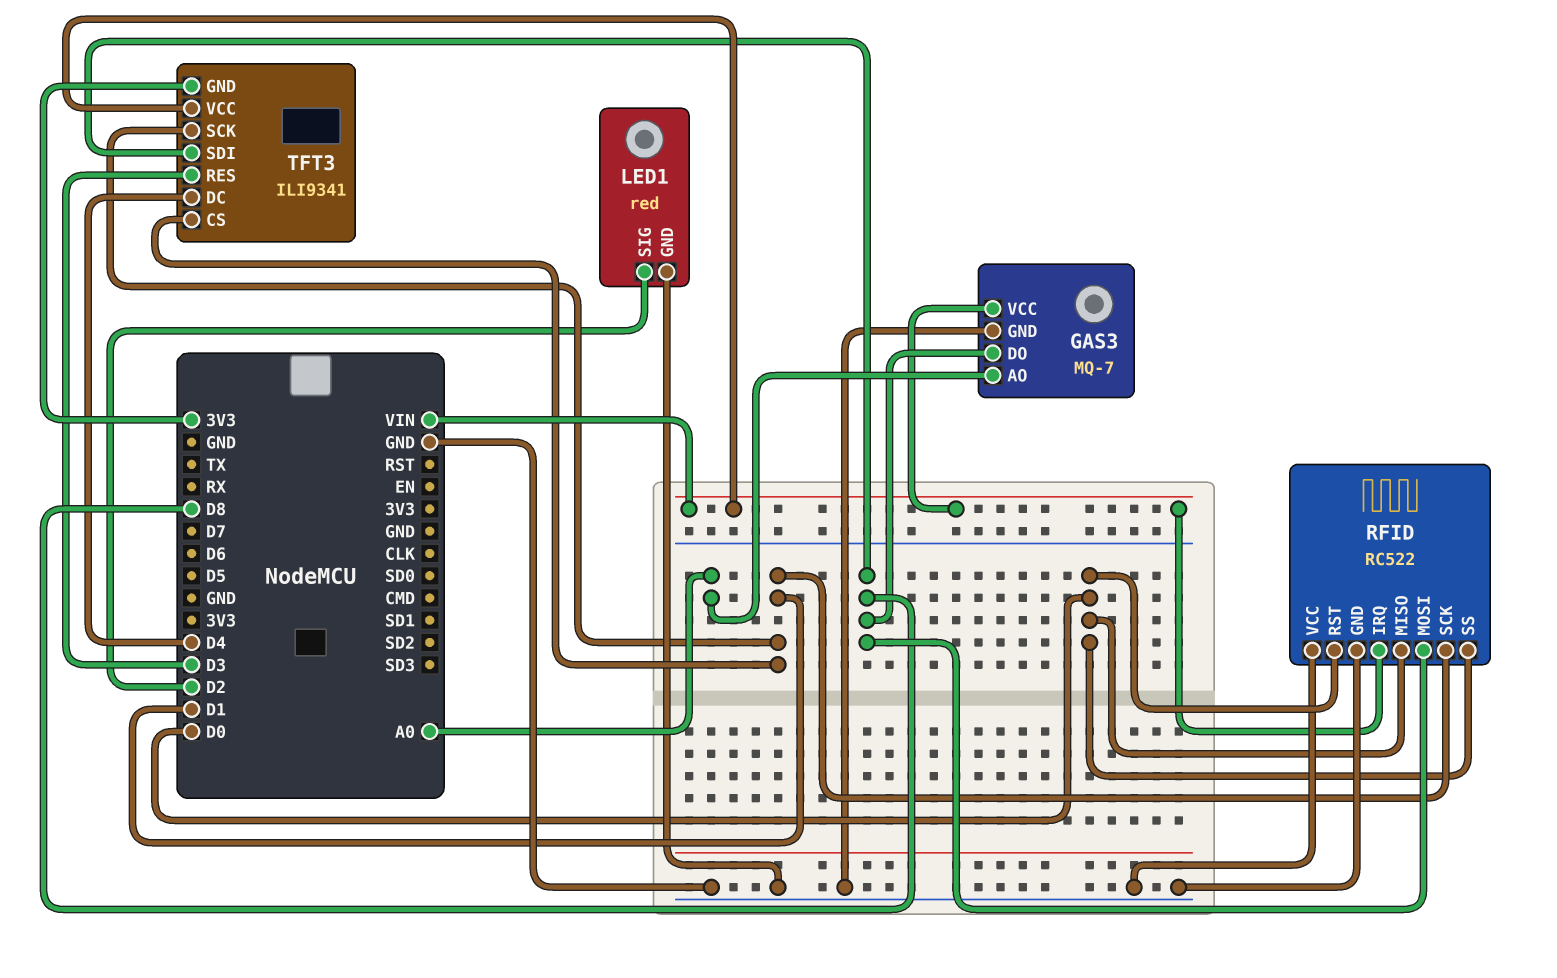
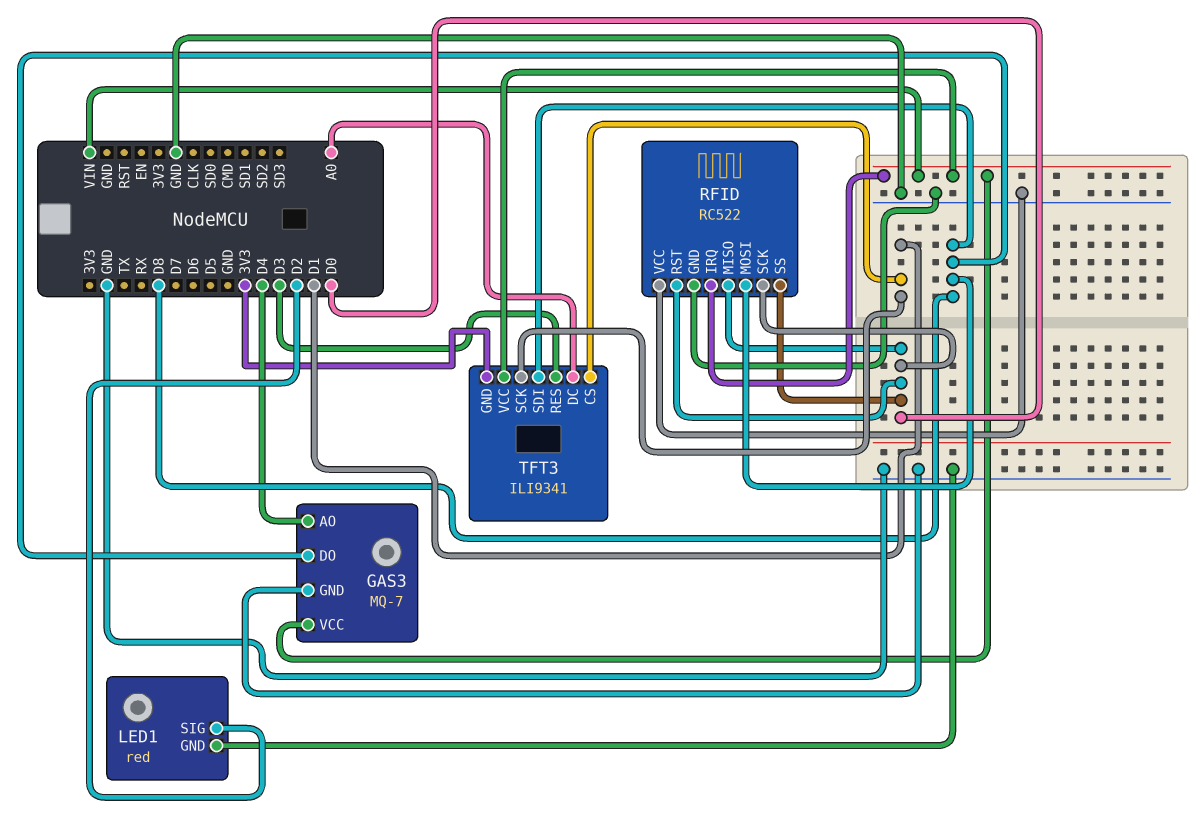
GAS3 pin AO: A0 -> D4
RFID pin SCK: D1 -> D0
TFT3 pin DC: D4 -> A0

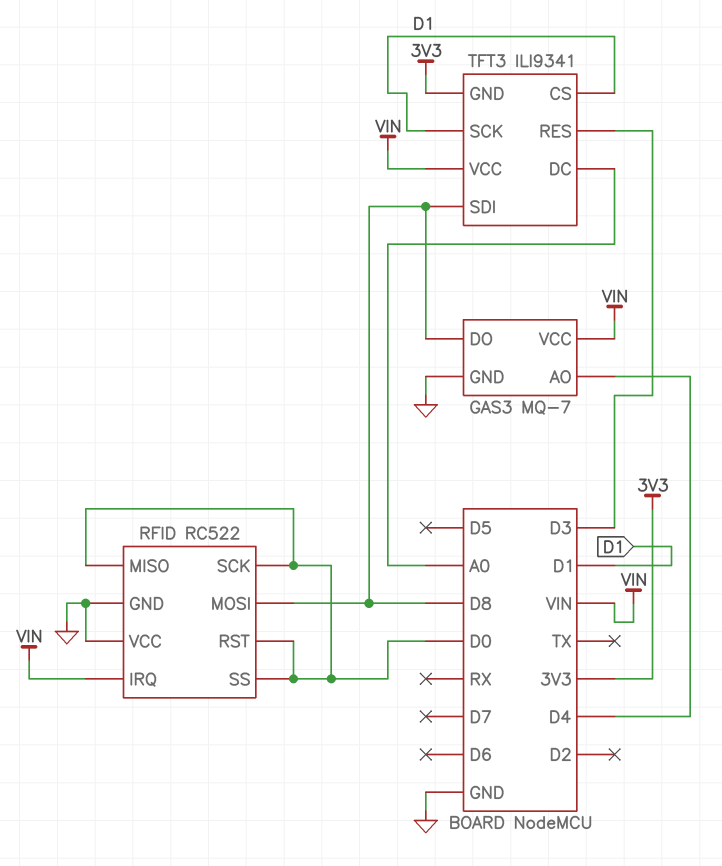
LED1: red -> none
LED1 pin GND: GND -> none
LED1 pin SIG: D2 -> none

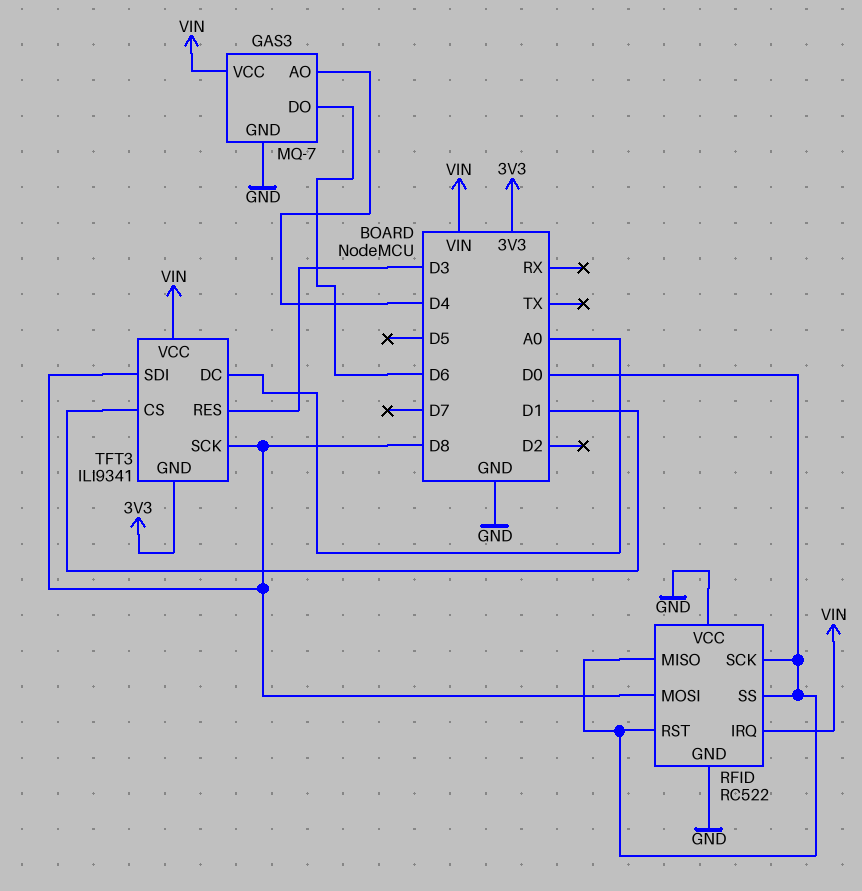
GAS3 pin DO: D8 -> D6
TFT3 pin SCK: D1 -> D8

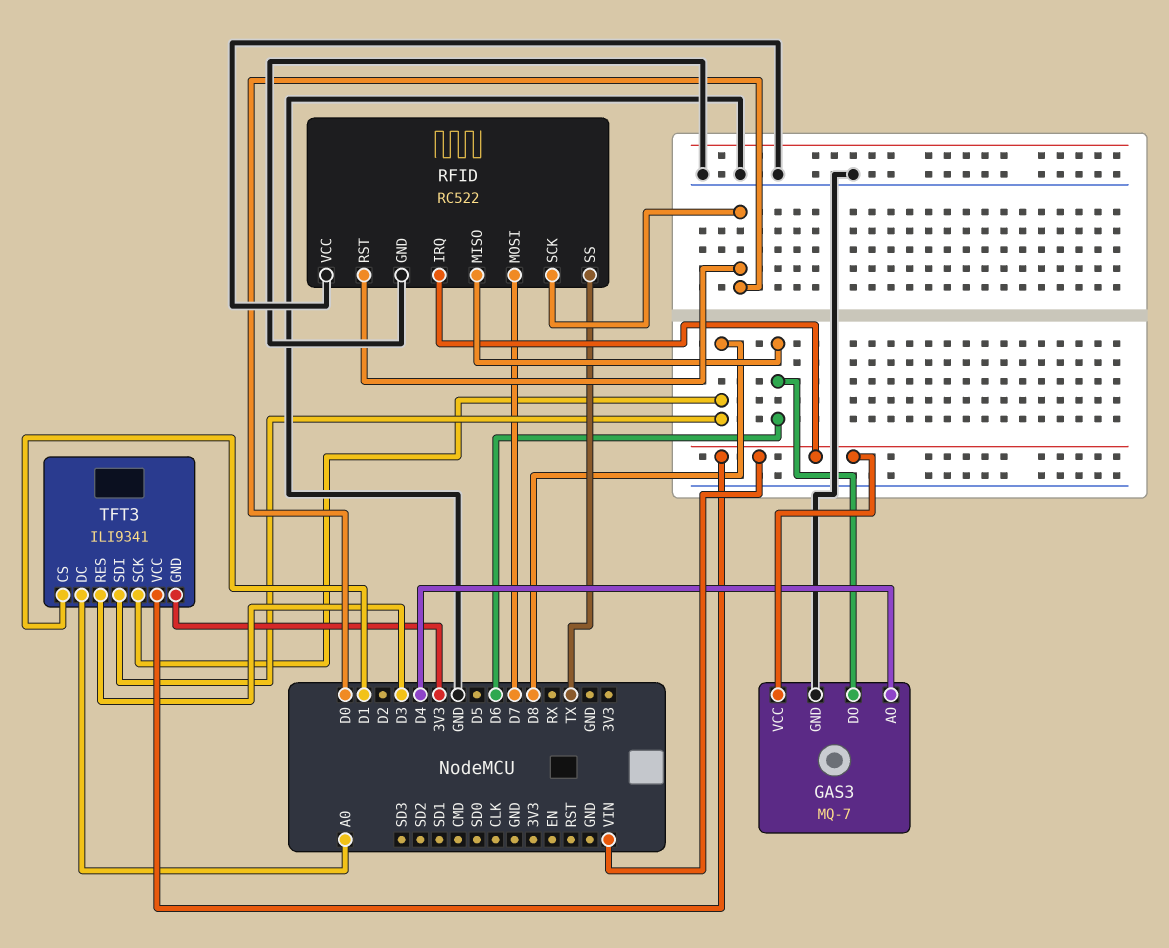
RFID pin MISO: D0 -> D6
RFID pin MOSI: D8 -> D7
RFID pin SS: D0 -> TX

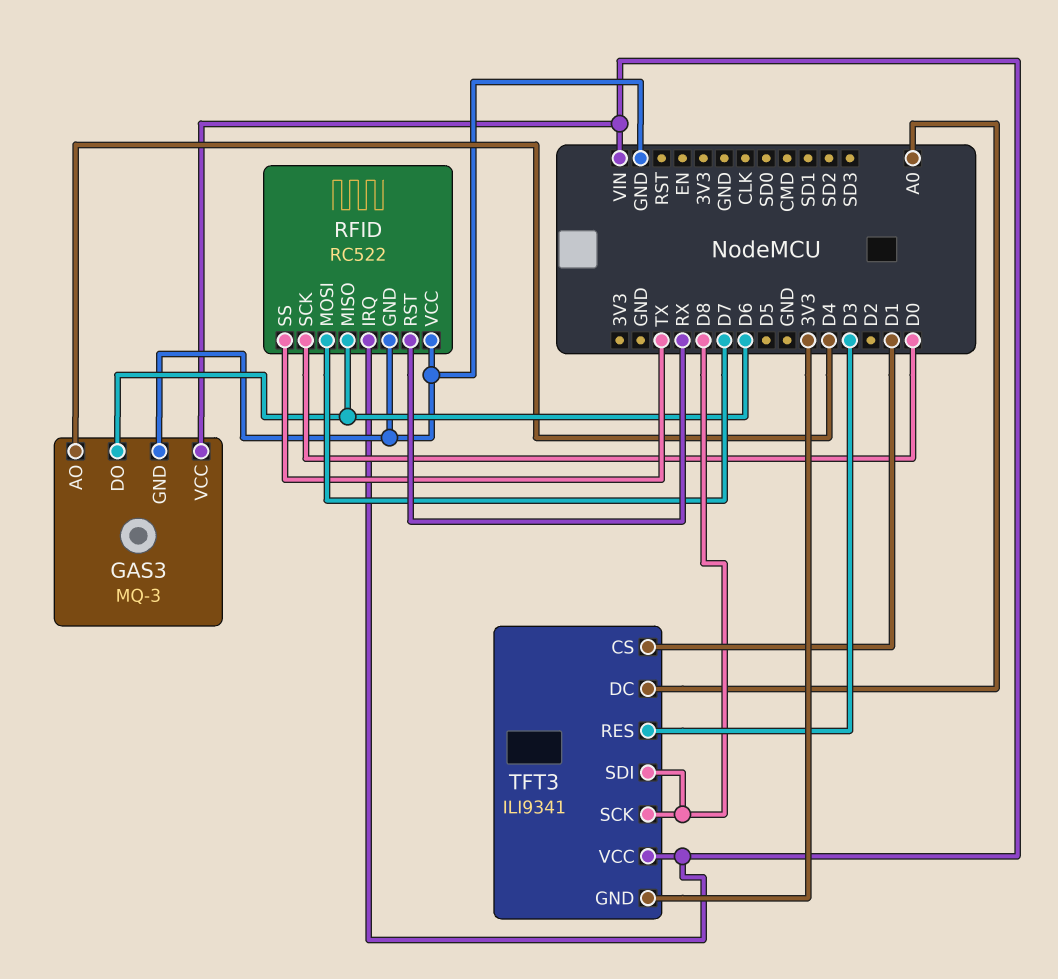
GAS3: MQ-7 -> MQ-3
RFID pin RST: D0 -> RX

